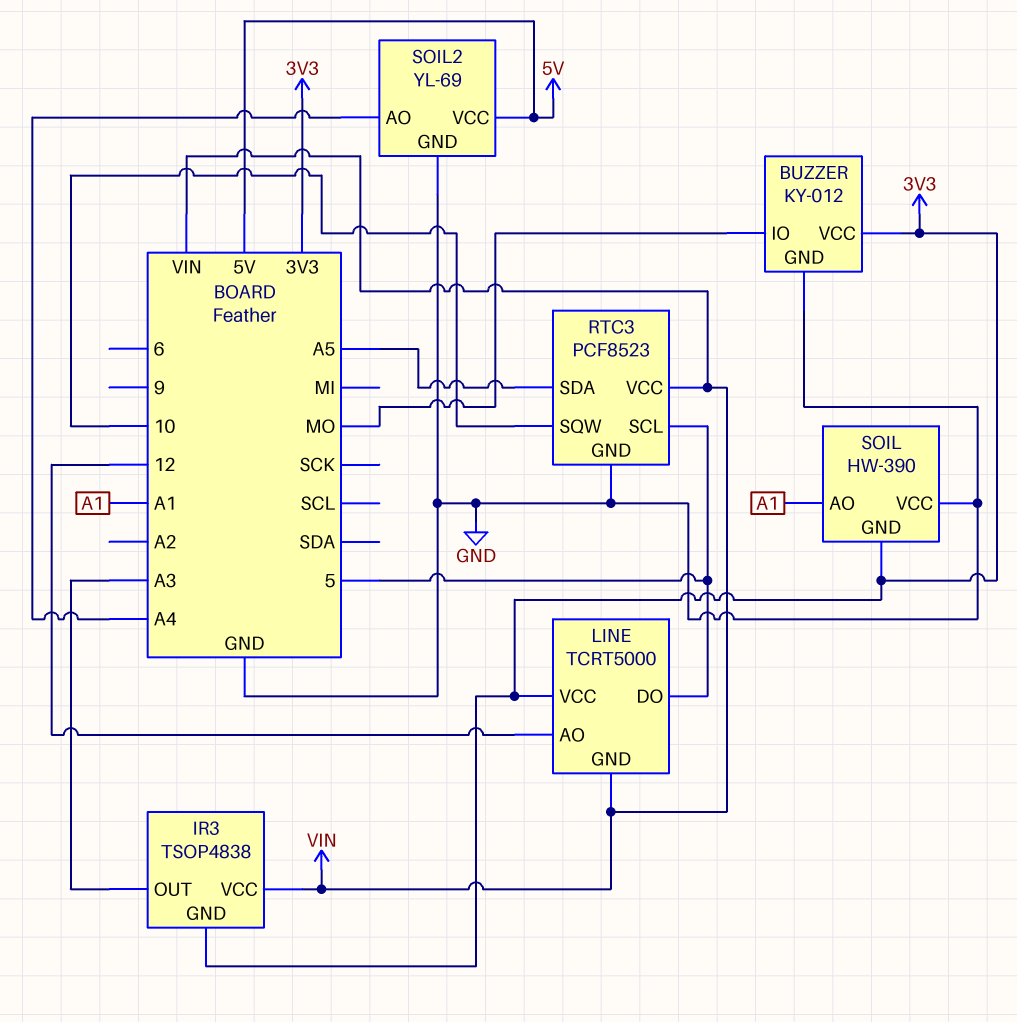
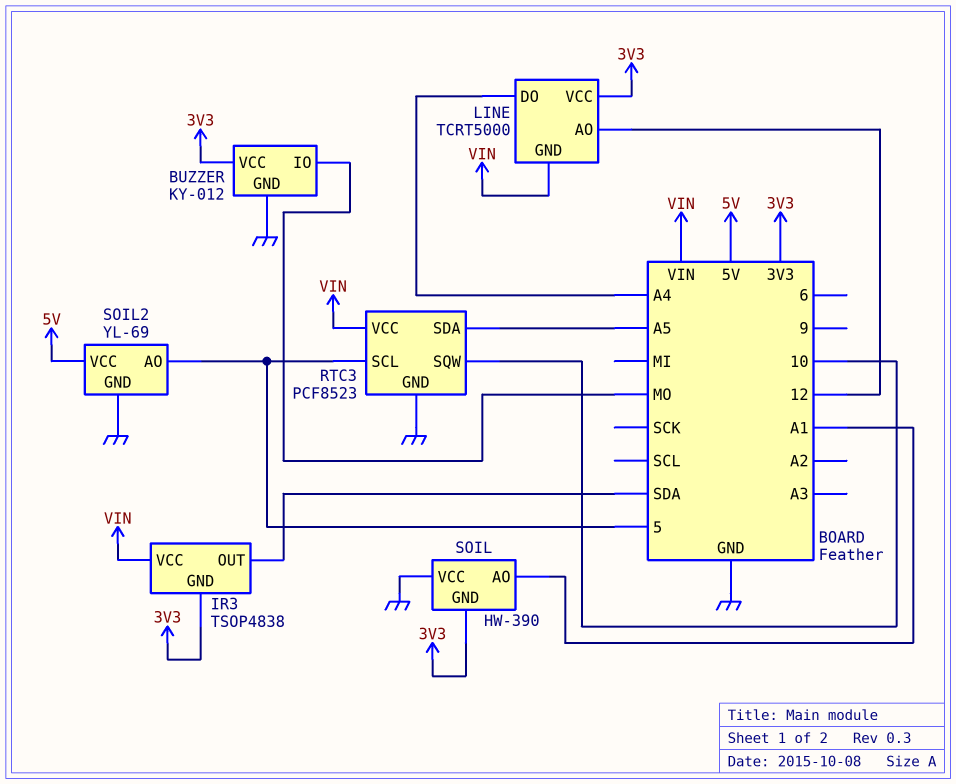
IR3 pin OUT: A3 -> SDA
LINE pin DO: 5 -> A4
SOIL2 pin AO: A4 -> 5

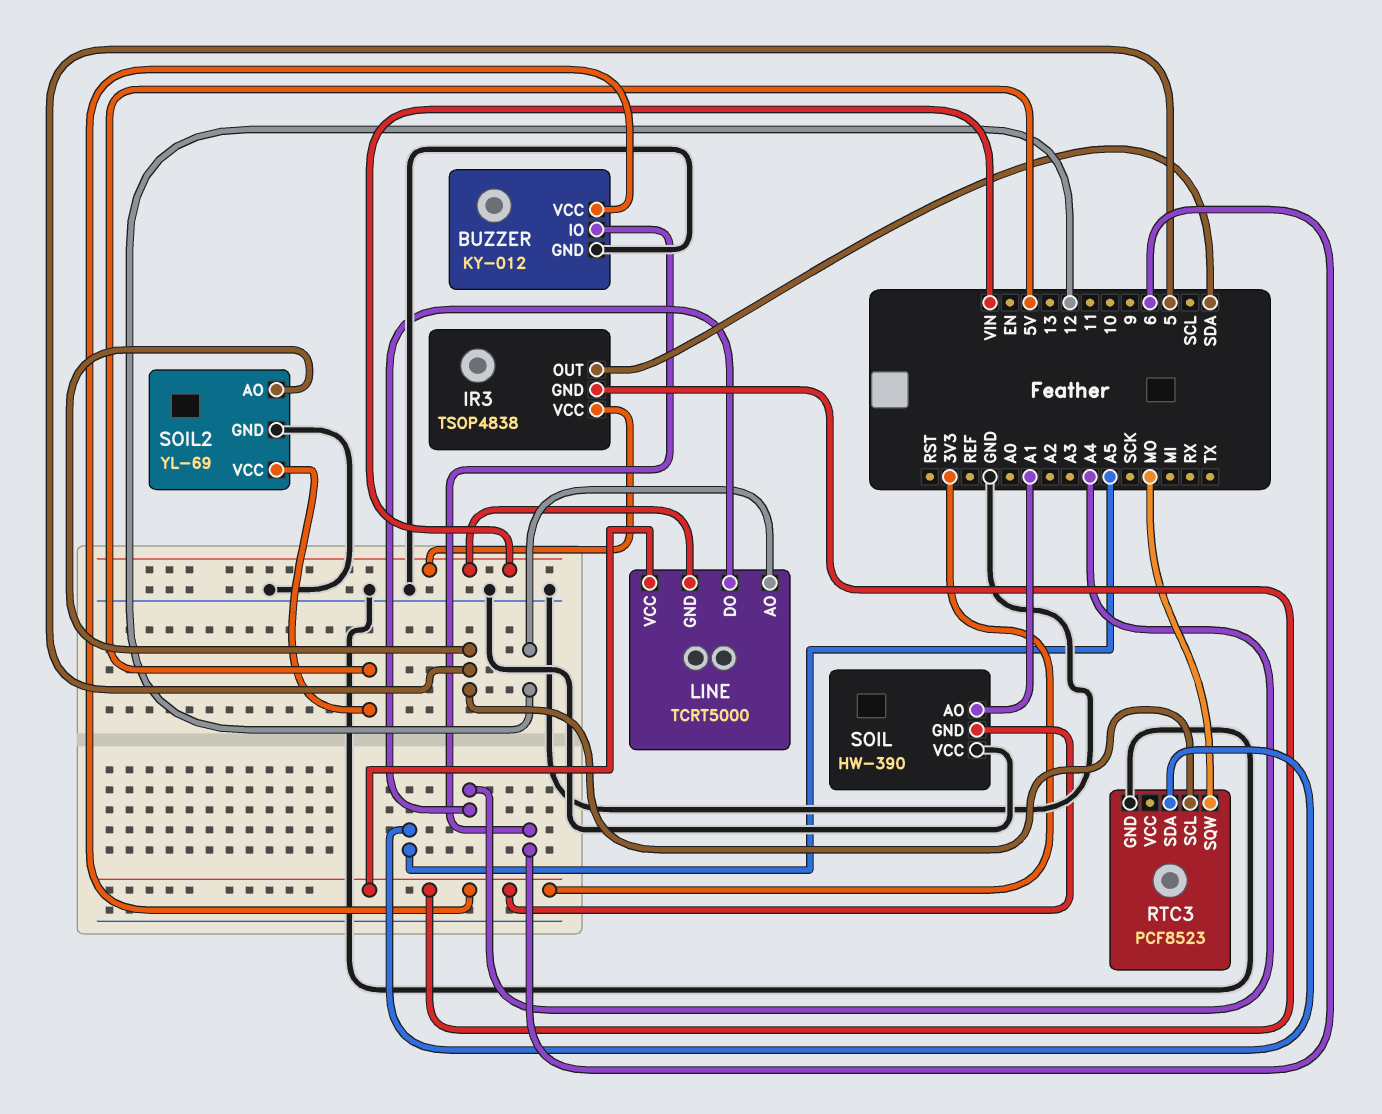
BUZZER pin IO: MO -> 6
RTC3 pin SQW: 10 -> MO
RTC3 pin VCC: VIN -> none

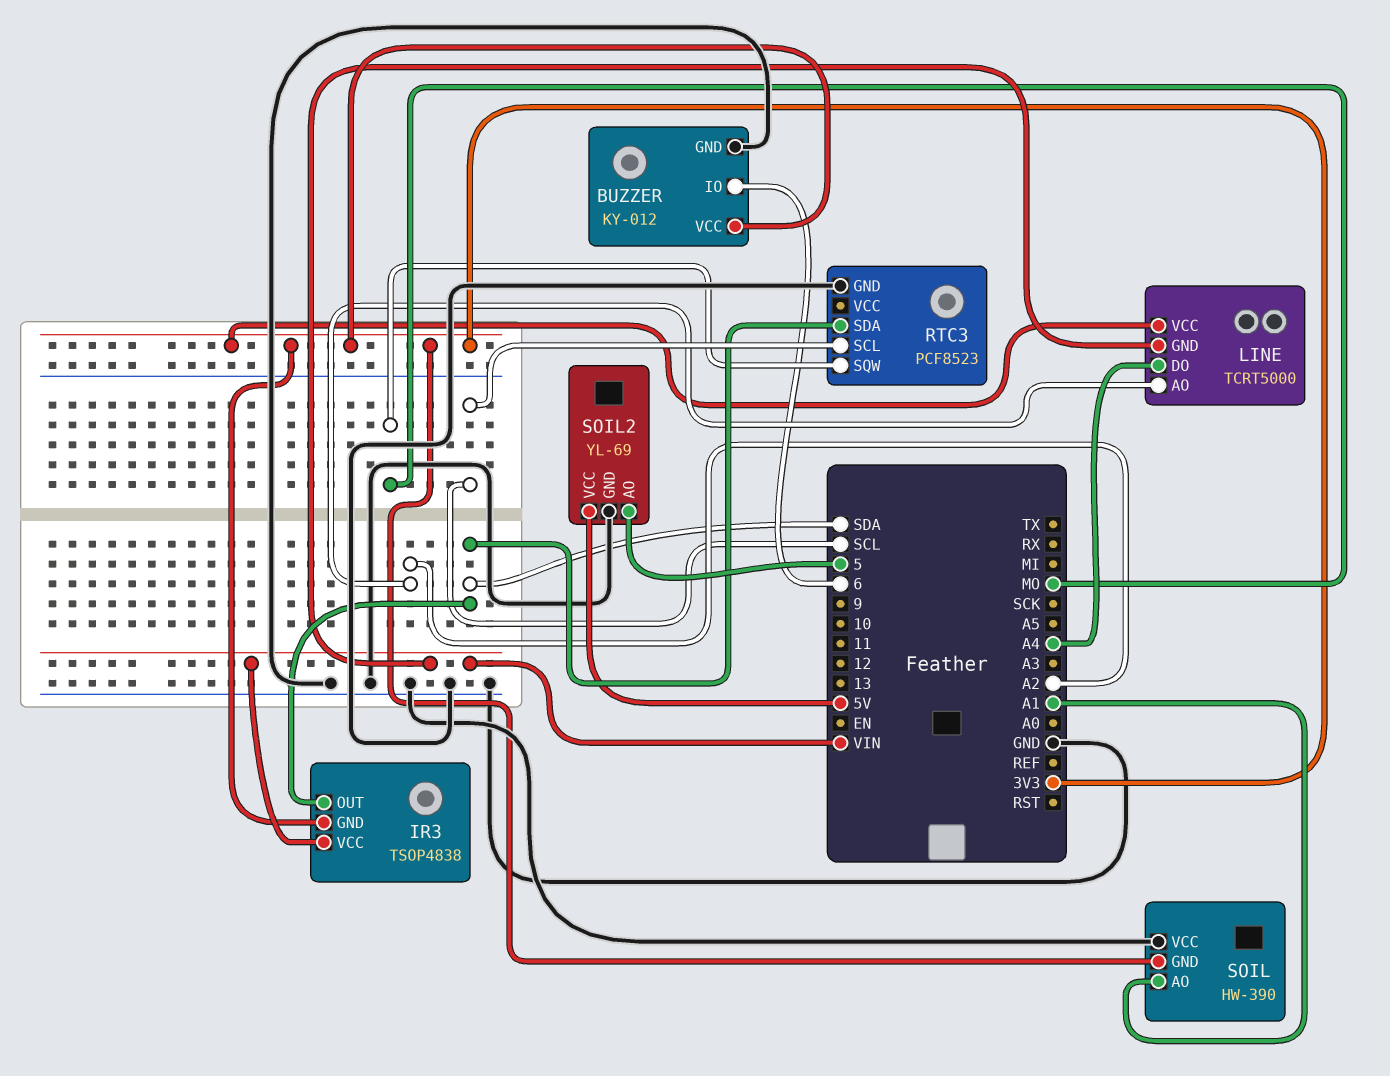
LINE pin AO: 12 -> A2
RTC3 pin SCL: 5 -> SCL
RTC3 pin SDA: A5 -> SDA

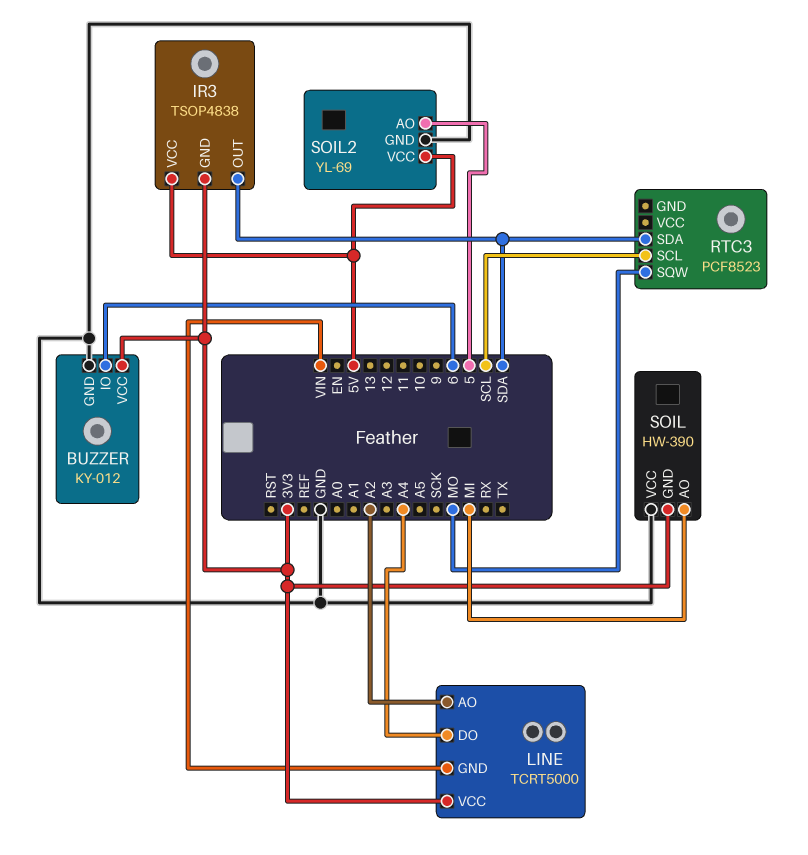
IR3 pin VCC: VIN -> 5V
RTC3 pin GND: GND -> none
SOIL pin AO: A1 -> MI

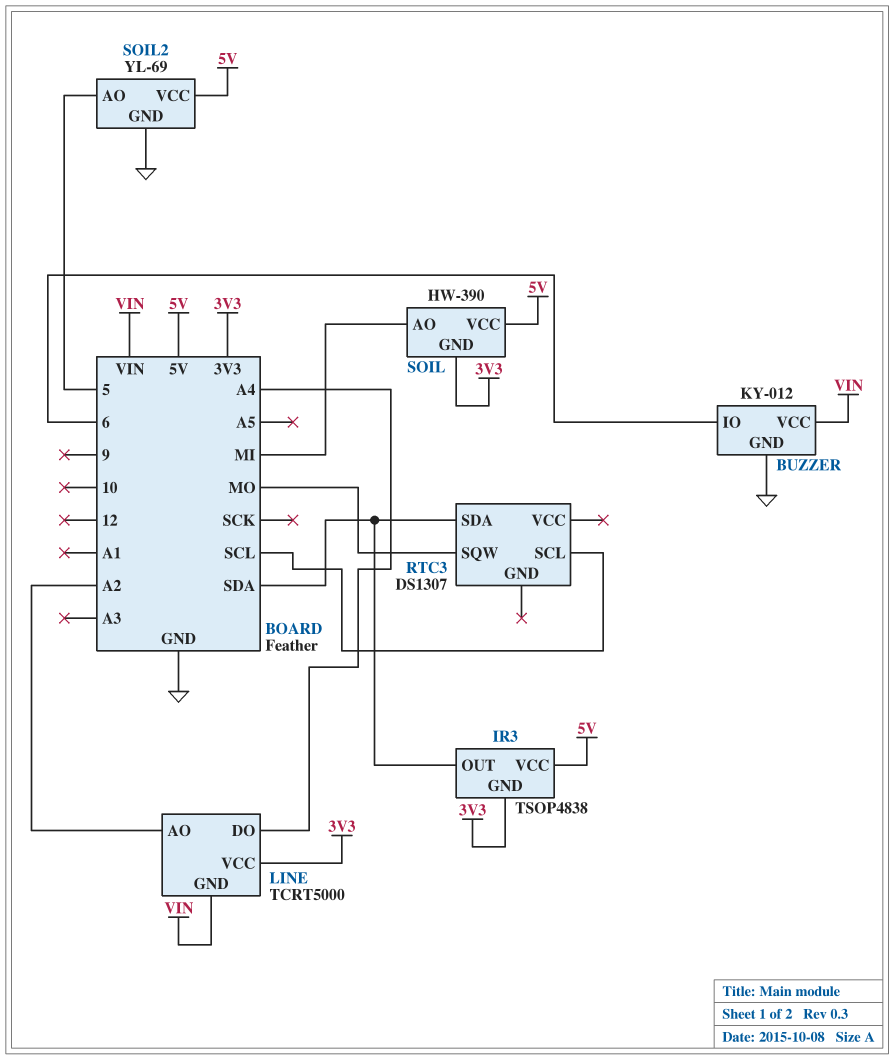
BUZZER pin VCC: 3V3 -> VIN
RTC3: PCF8523 -> DS1307
SOIL pin VCC: GND -> 5V

